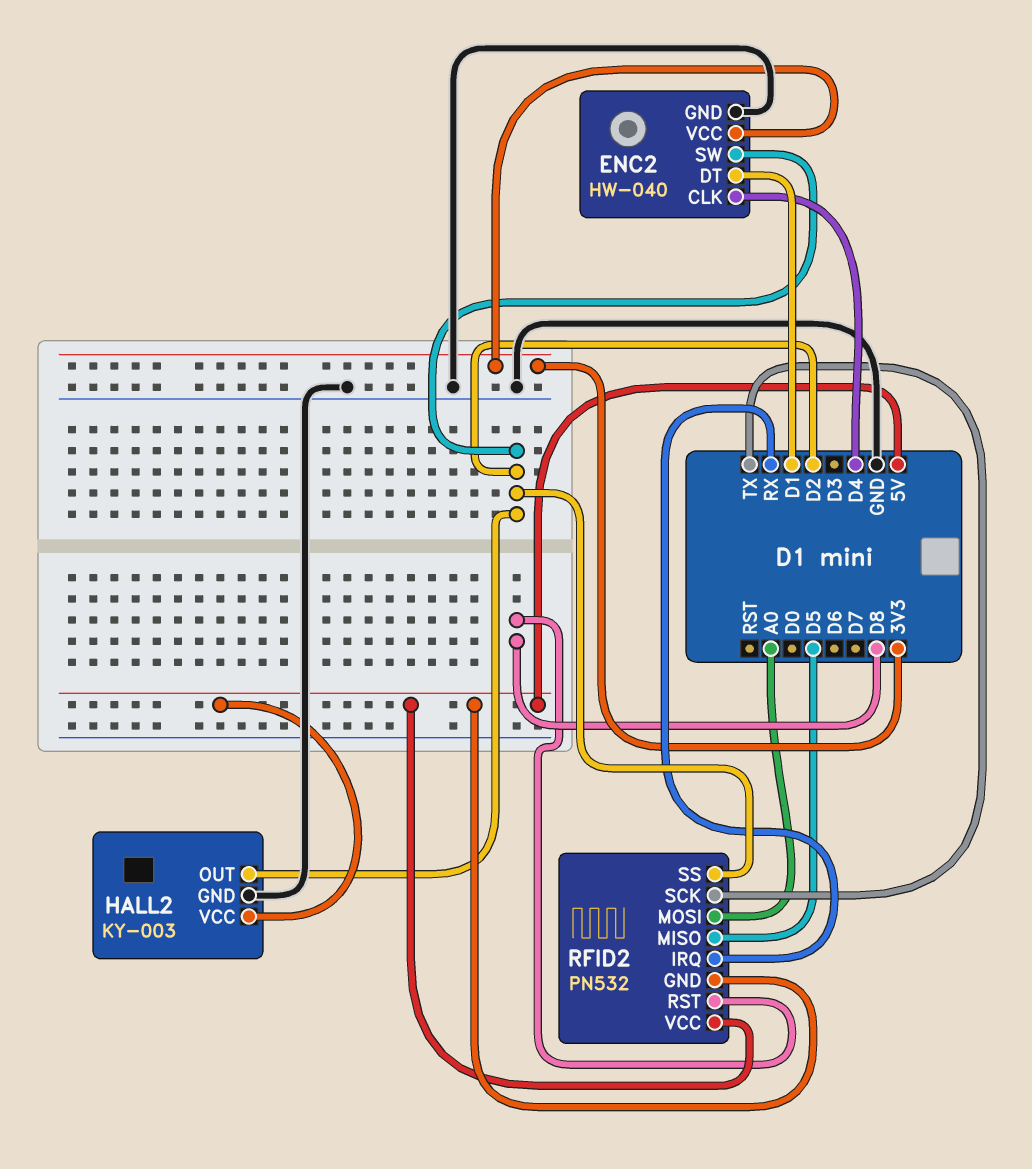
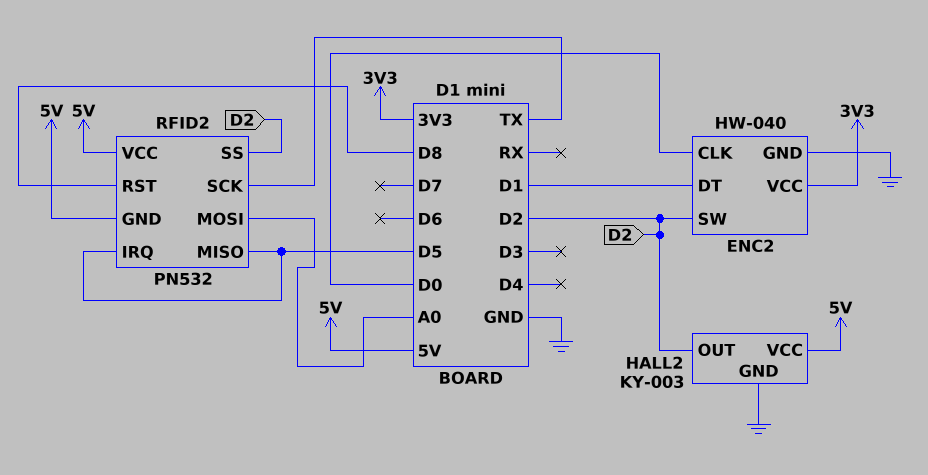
ENC2 pin CLK: D4 -> D0
RFID2 pin IRQ: RX -> D5

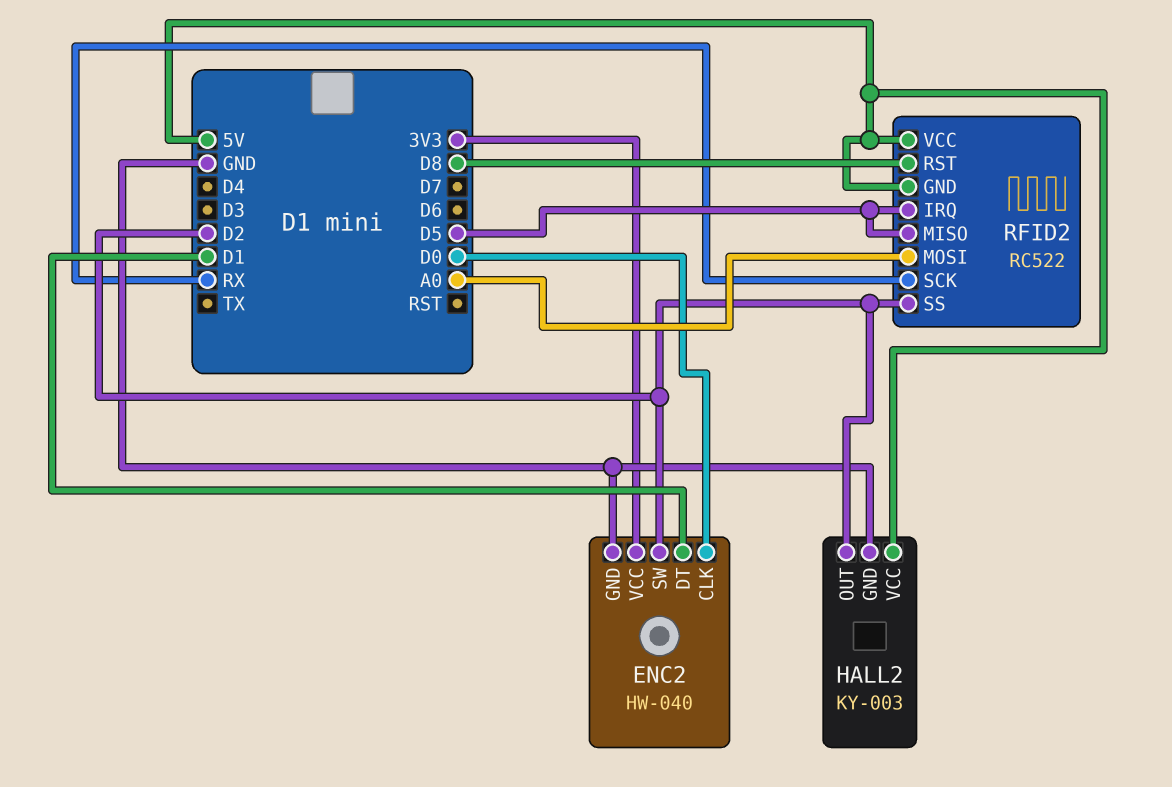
RFID2: PN532 -> RC522
RFID2 pin SCK: TX -> RX

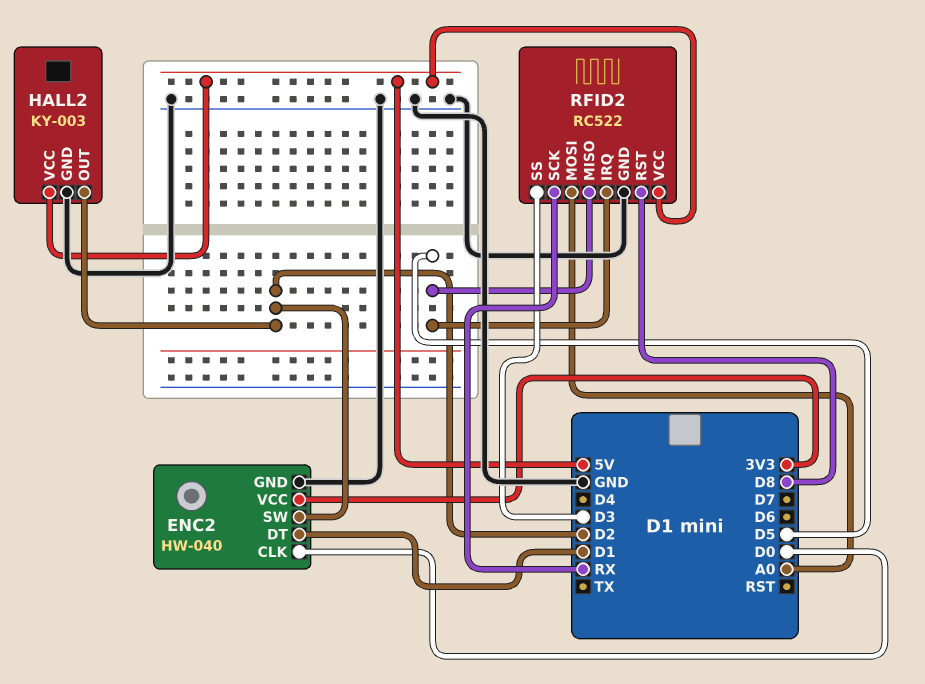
RFID2 pin GND: 5V -> GND
RFID2 pin SS: D2 -> D3

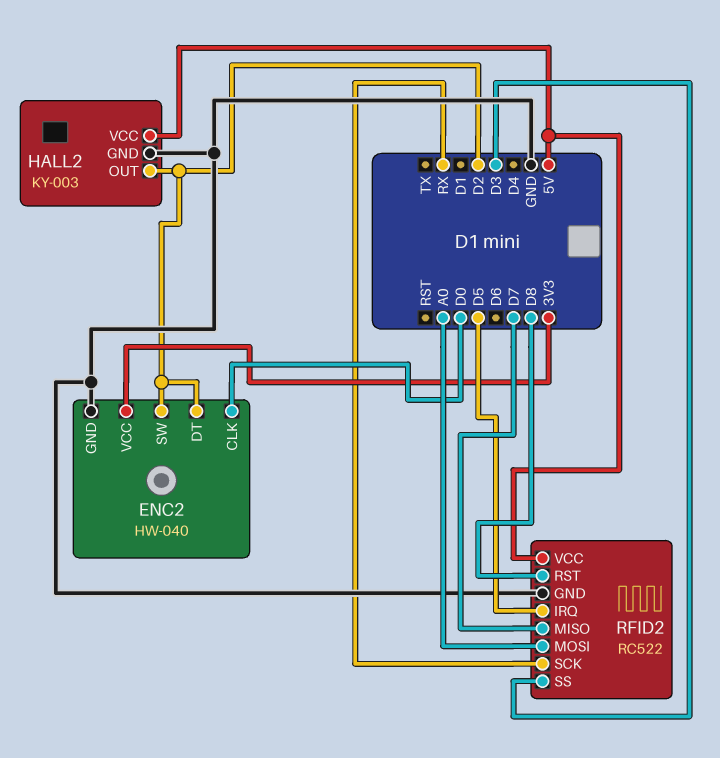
ENC2 pin DT: D1 -> D2
RFID2 pin MISO: D5 -> D7

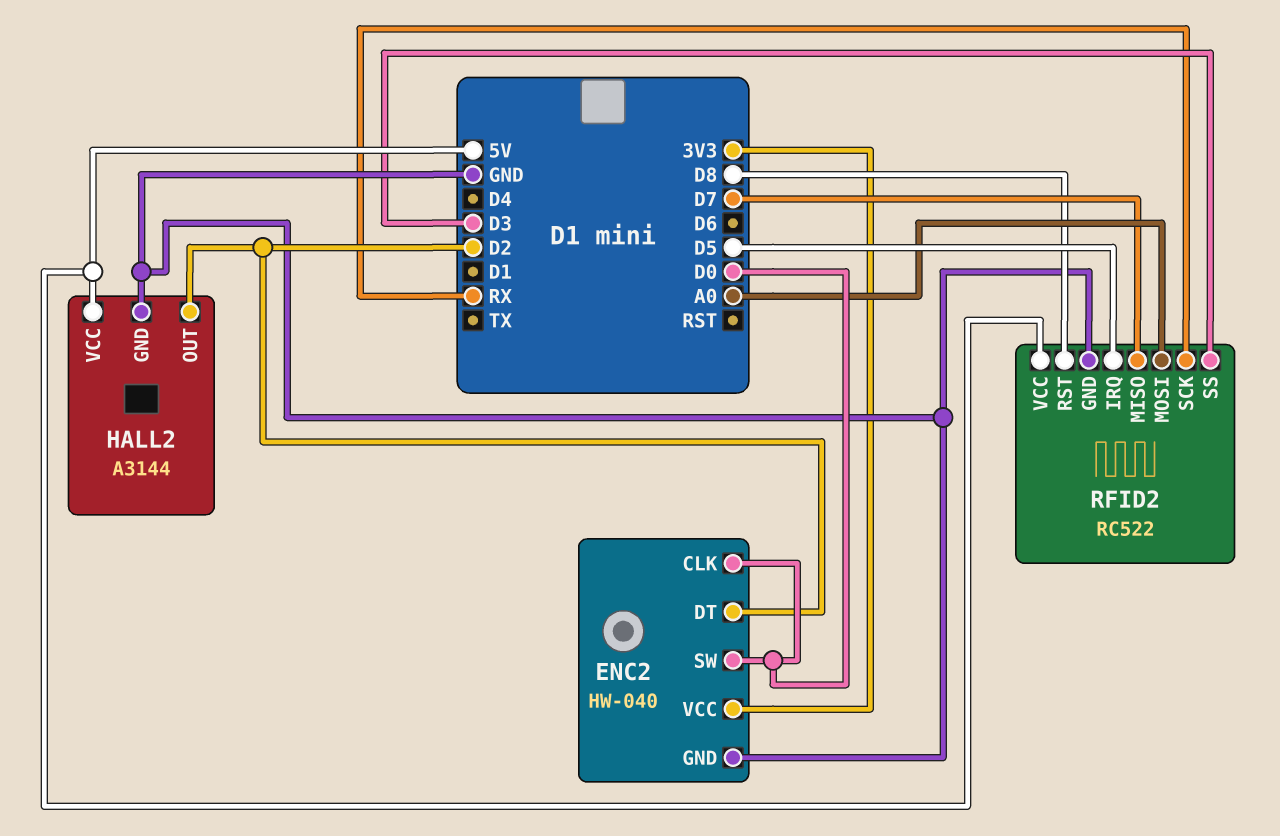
ENC2 pin SW: D2 -> D0
HALL2: KY-003 -> A3144

